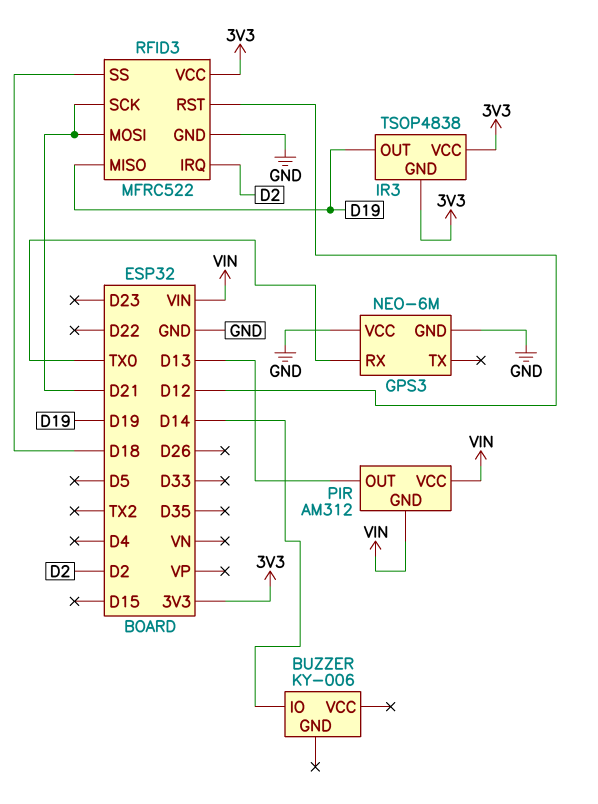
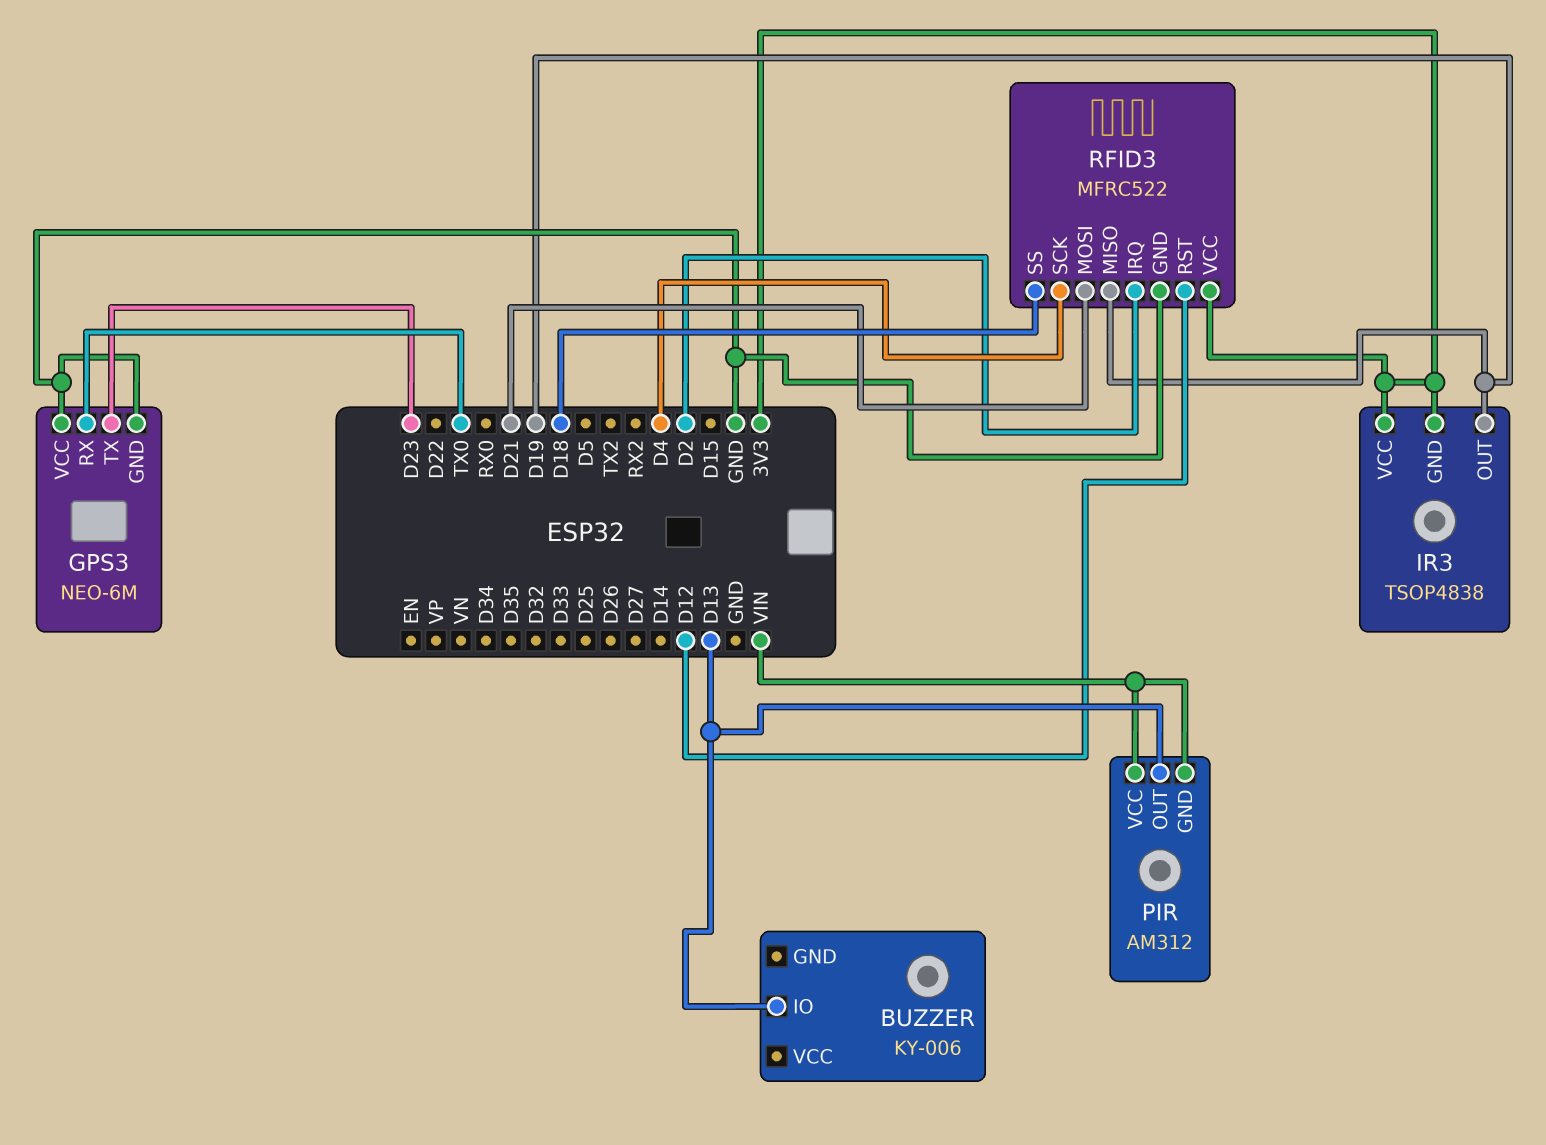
BUZZER pin IO: D14 -> D13
GPS3 pin TX: none -> D23
RFID3 pin SCK: D21 -> D4

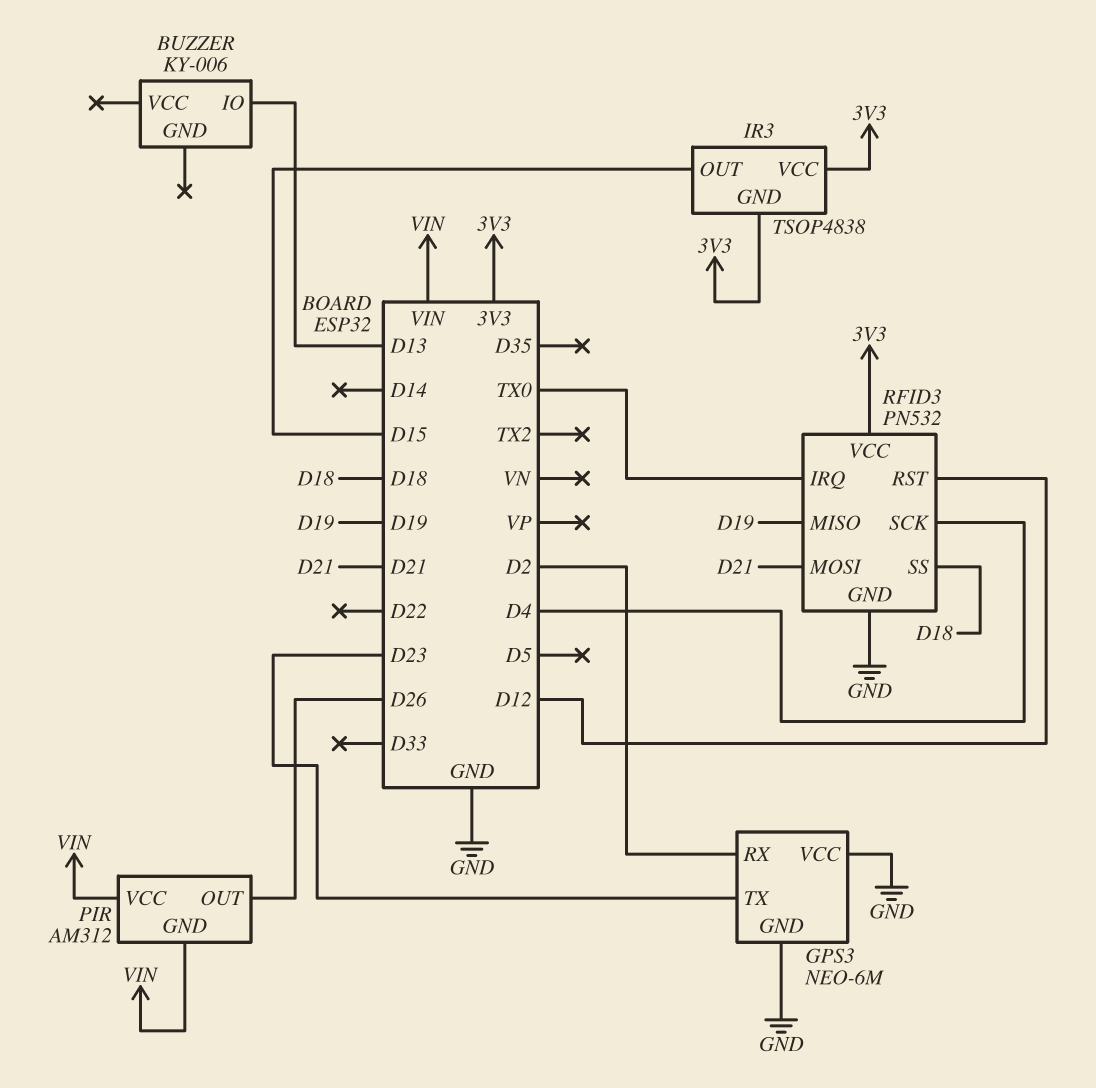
GPS3 pin RX: TX0 -> D2
IR3 pin OUT: D19 -> D15
PIR pin OUT: D13 -> D26
RFID3: MFRC522 -> PN532
RFID3 pin IRQ: D2 -> TX0

